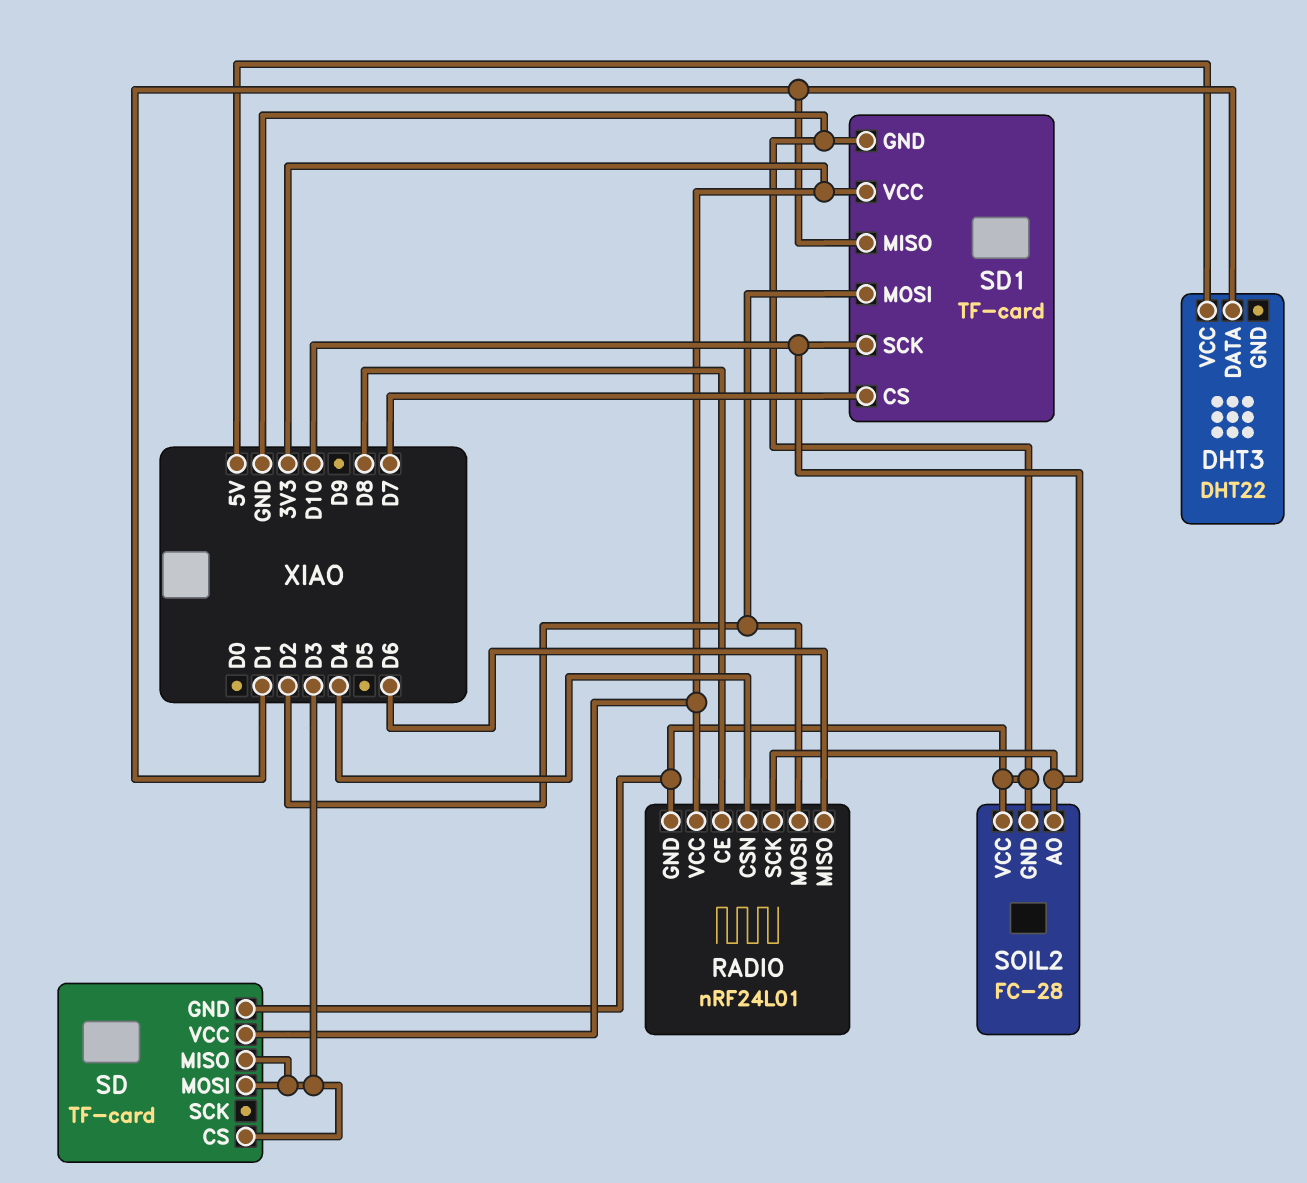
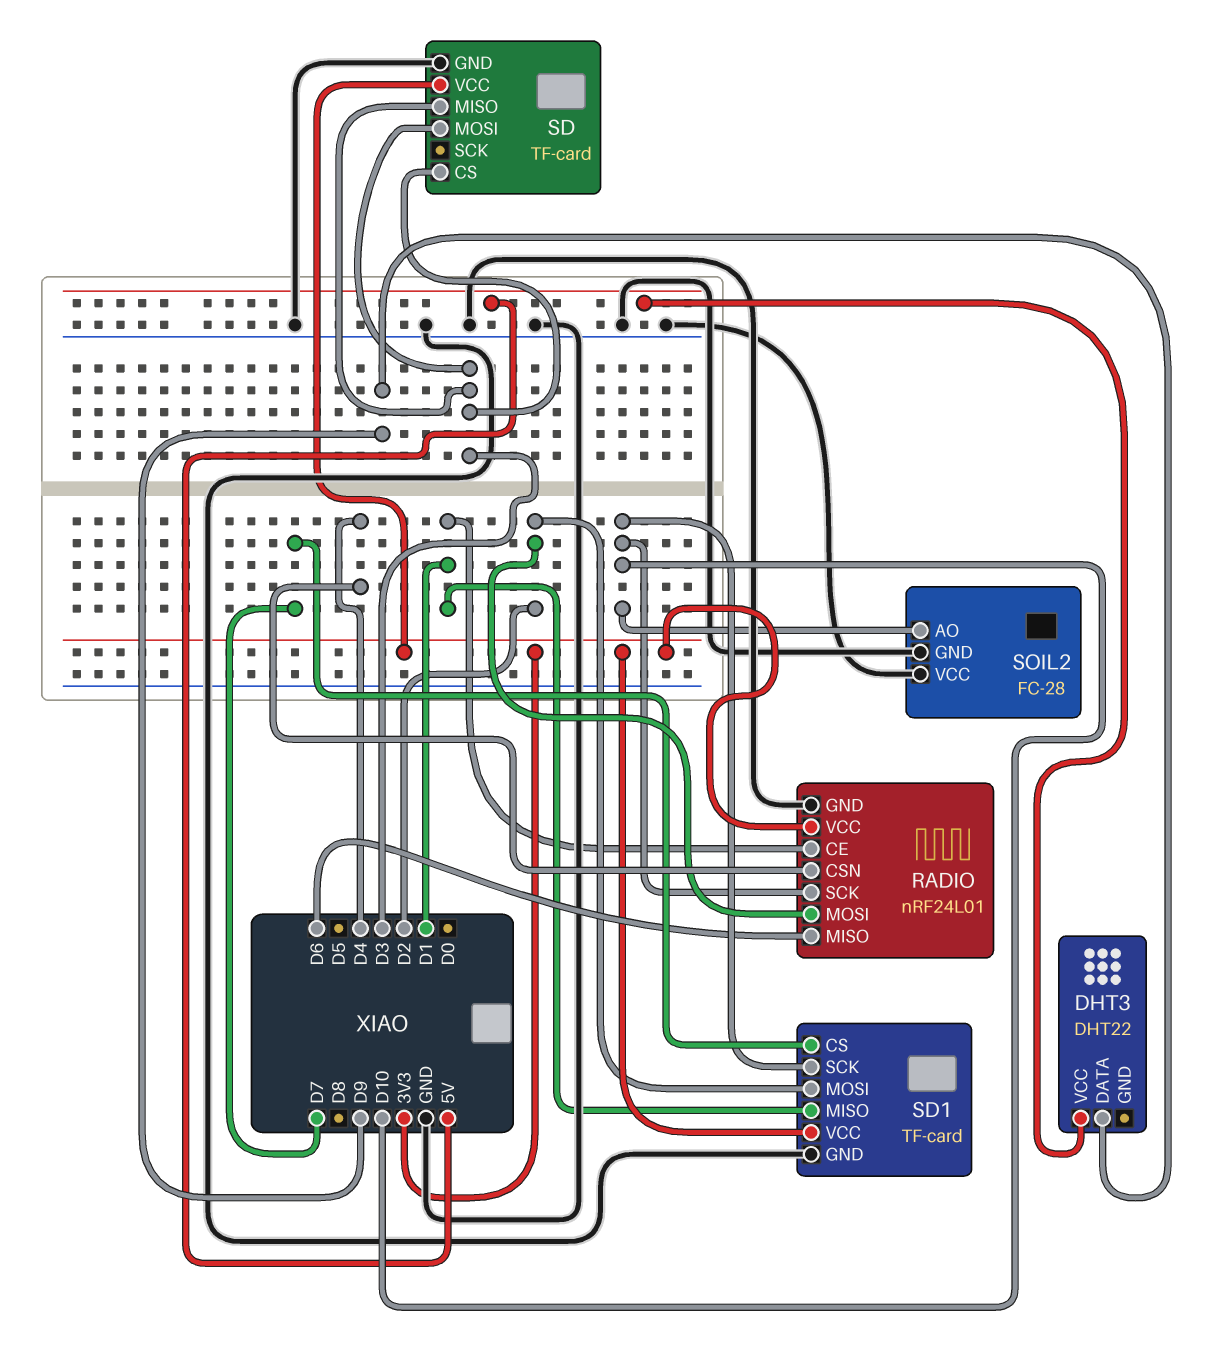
DHT3 pin DATA: D1 -> D9
RADIO pin CE: D8 -> D1

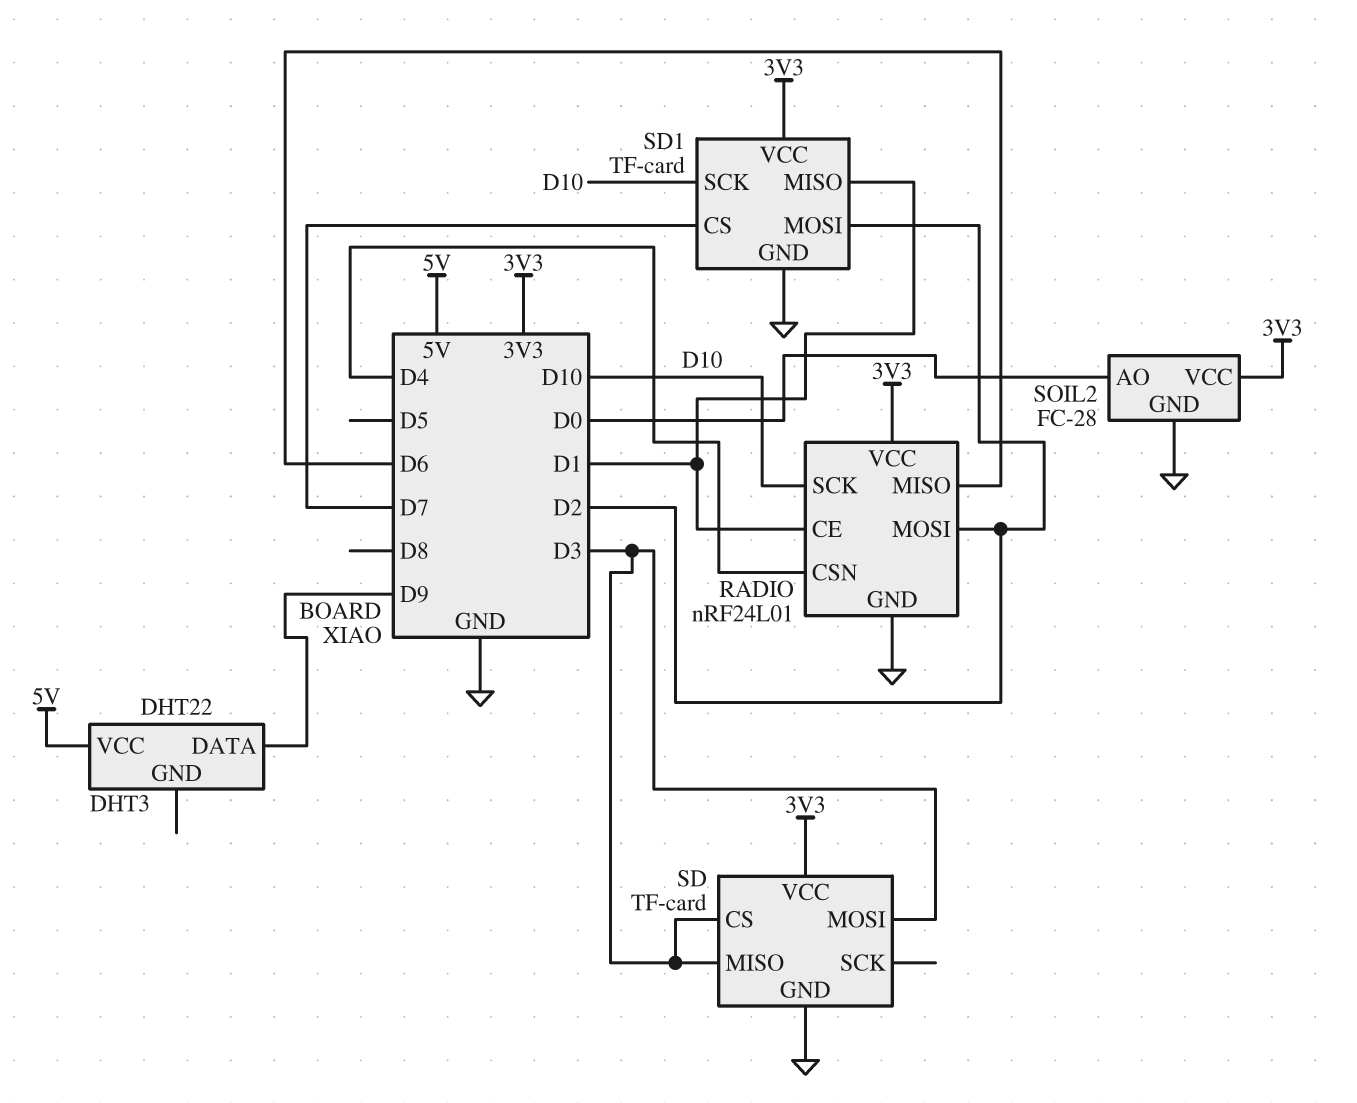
SOIL2 pin AO: D10 -> D0
SOIL2 pin VCC: GND -> 3V3

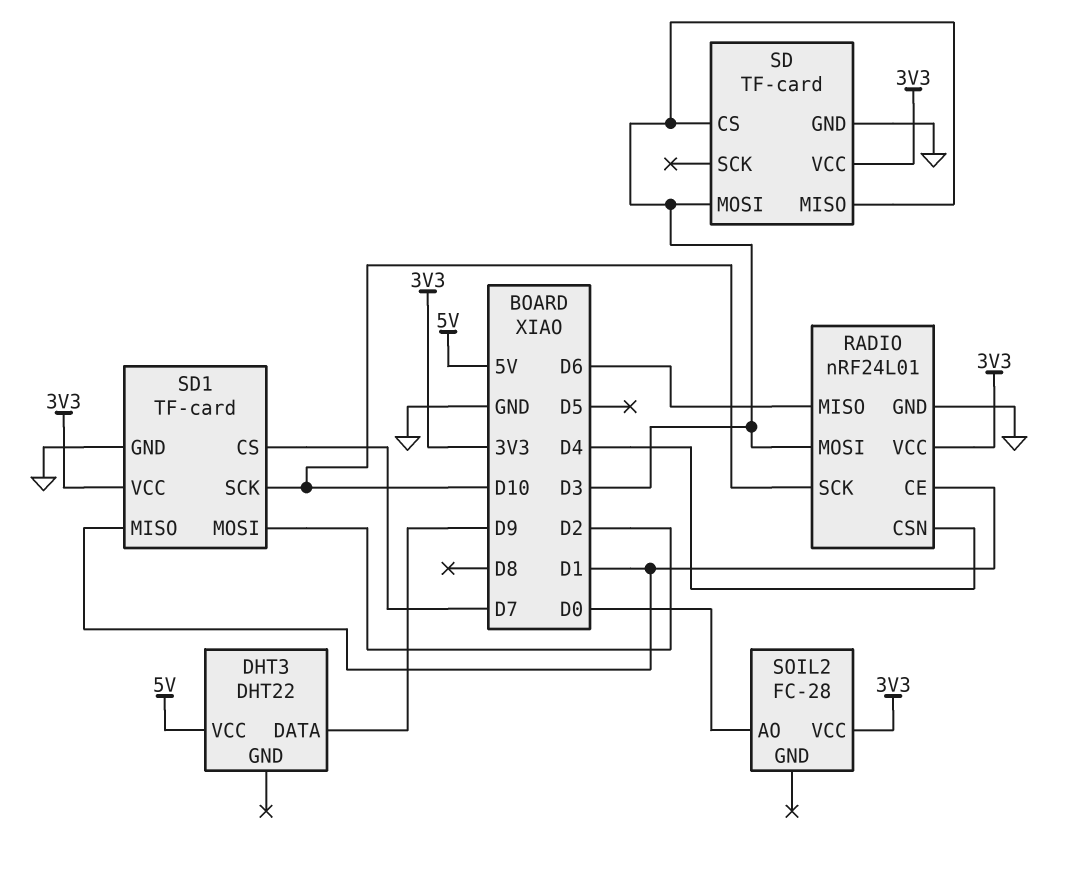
RADIO pin MOSI: D2 -> D3
SOIL2 pin GND: GND -> none

